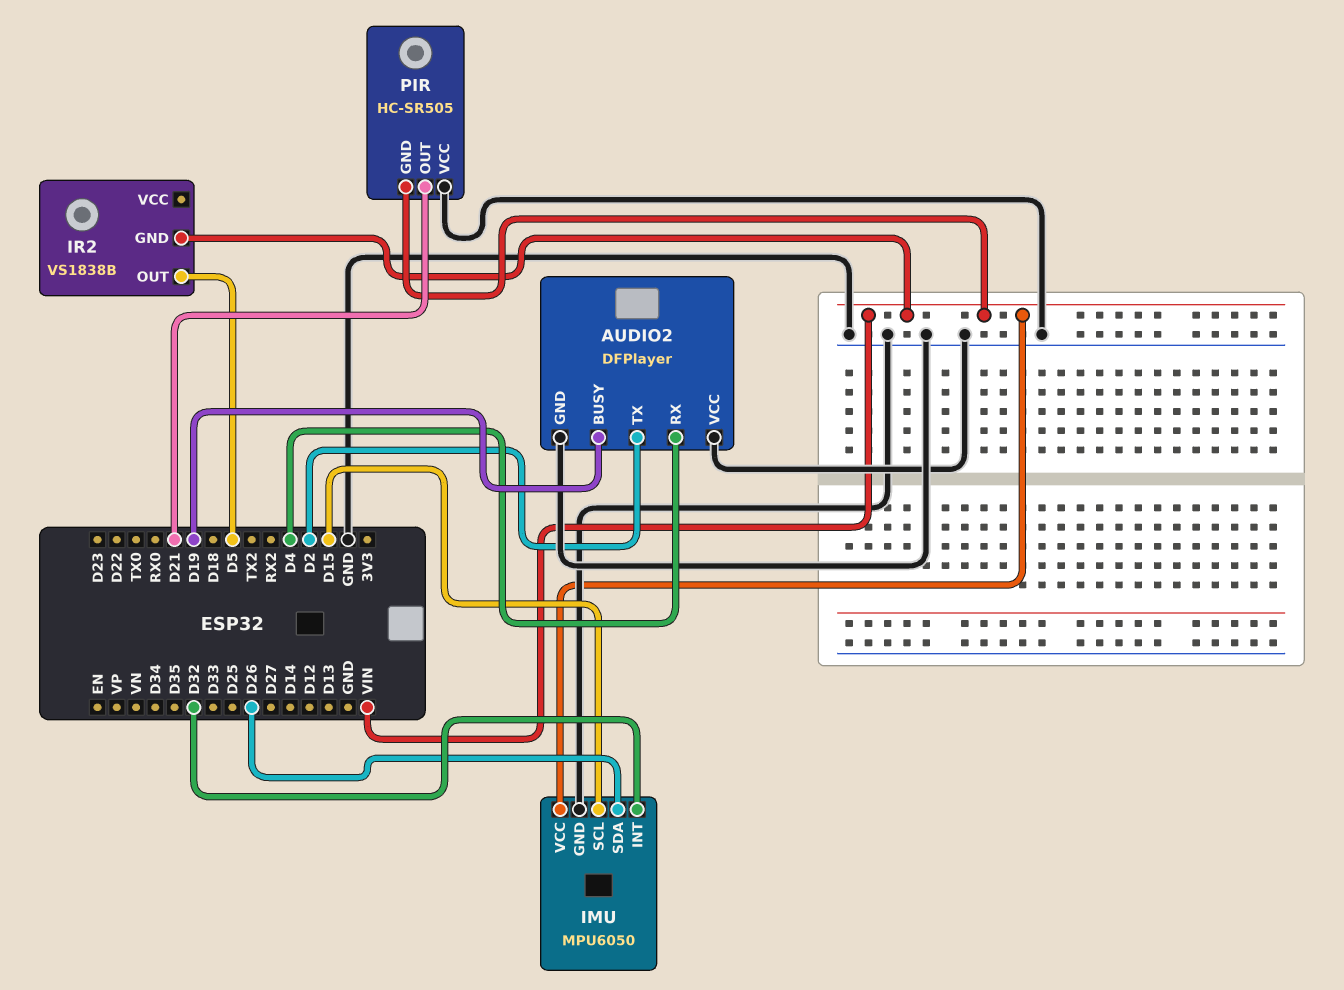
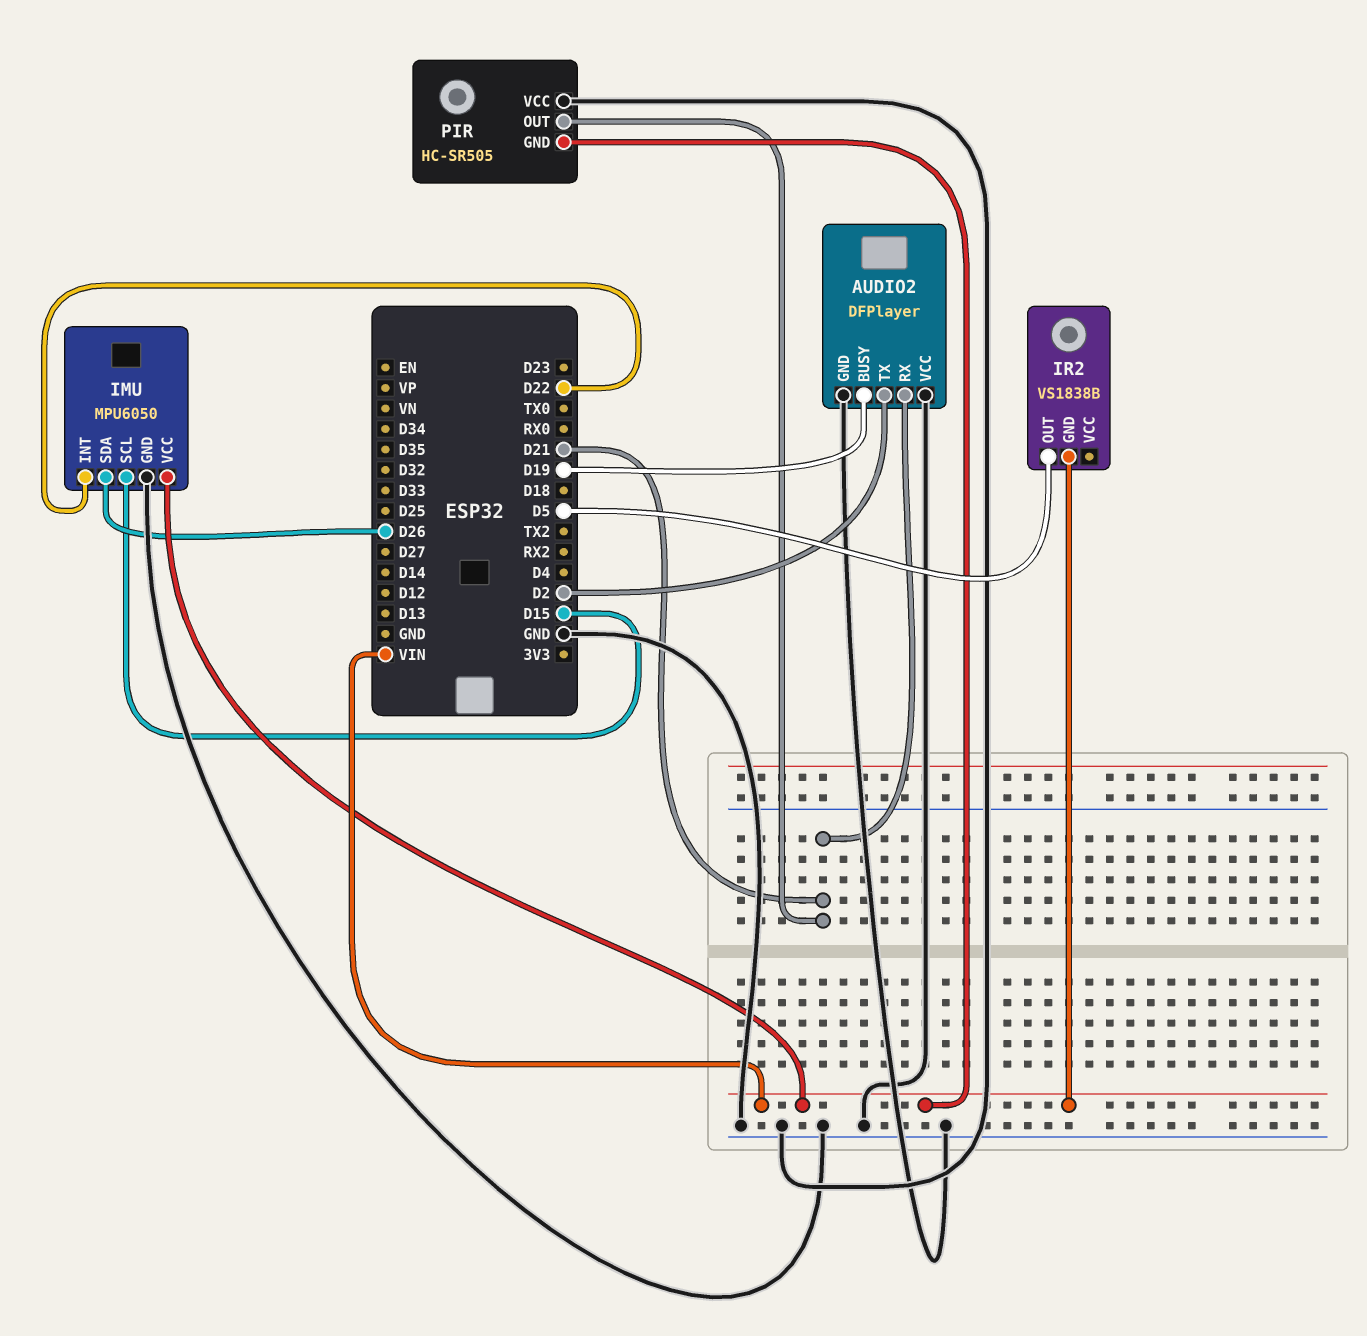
AUDIO2 pin RX: D4 -> D21
IMU pin INT: D32 -> D22

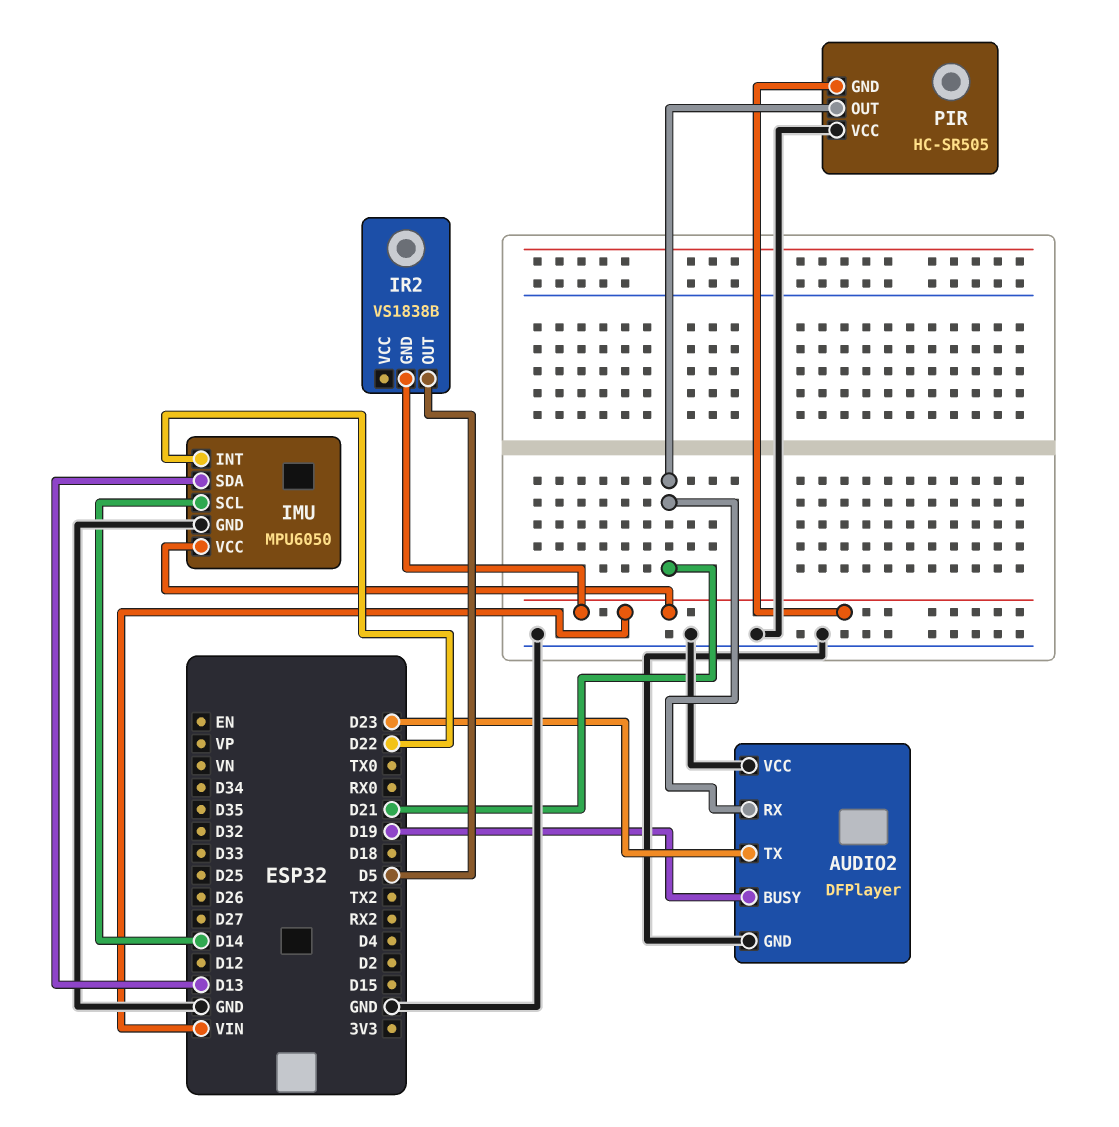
AUDIO2 pin TX: D2 -> D23
IMU pin SCL: D15 -> D14
IMU pin SDA: D26 -> D13

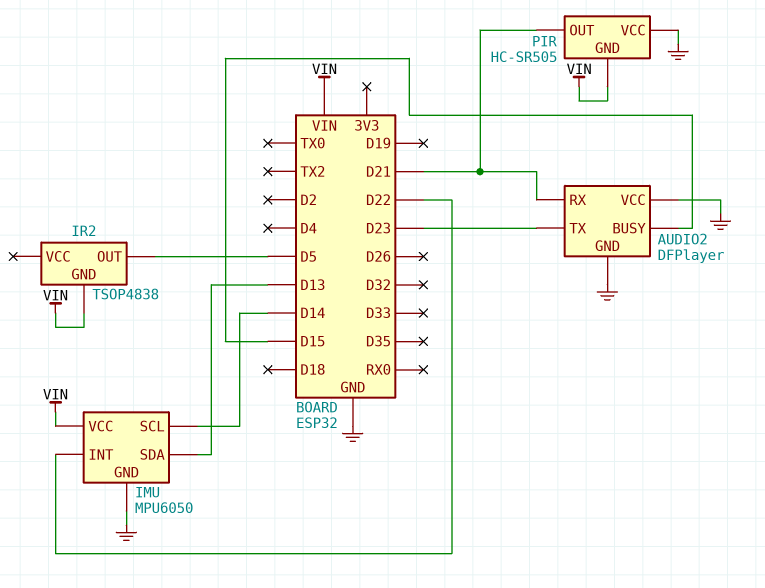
AUDIO2 pin BUSY: D19 -> D15
IR2: VS1838B -> TSOP4838

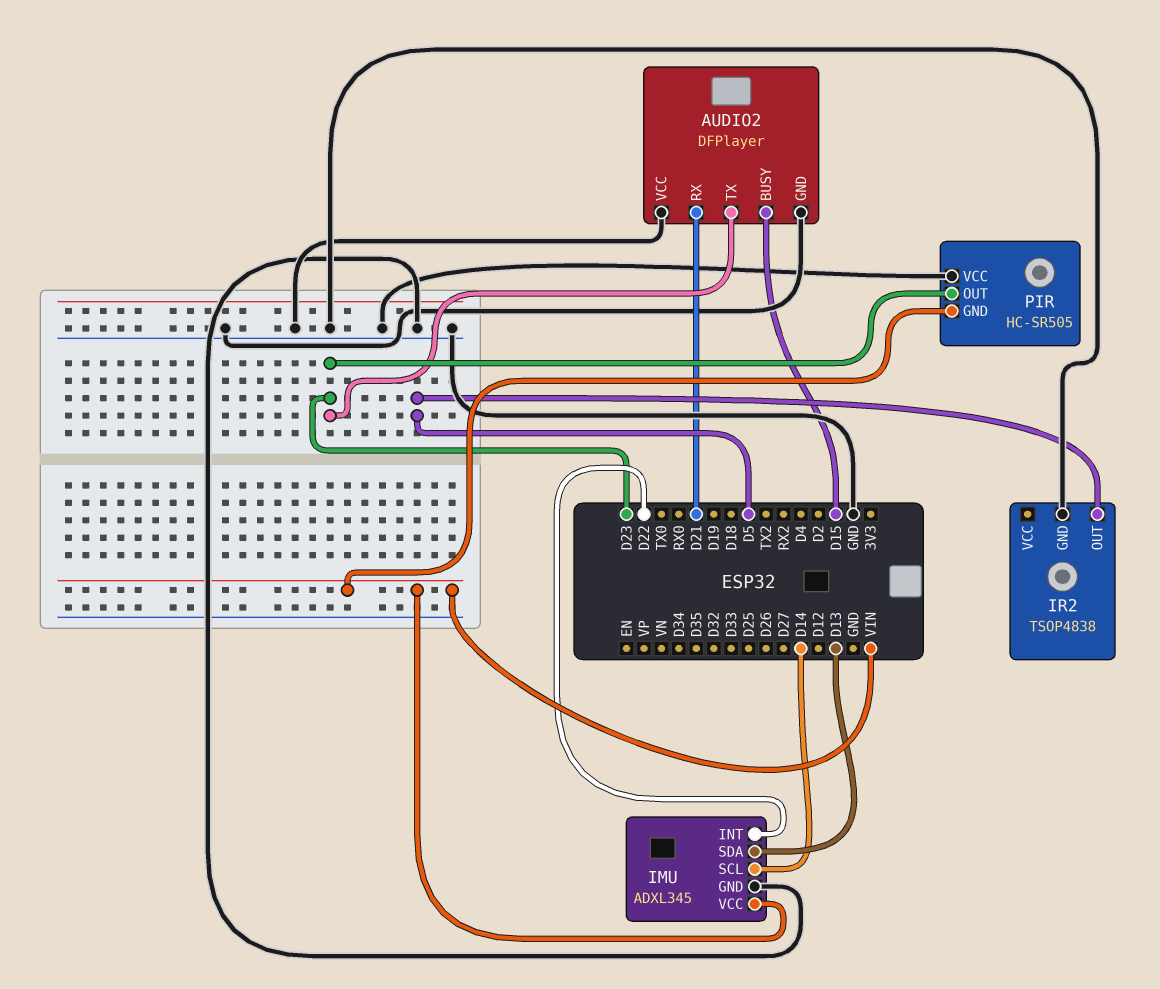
IMU: MPU6050 -> ADXL345
IR2 pin GND: VIN -> GND
PIR pin OUT: D21 -> D23

